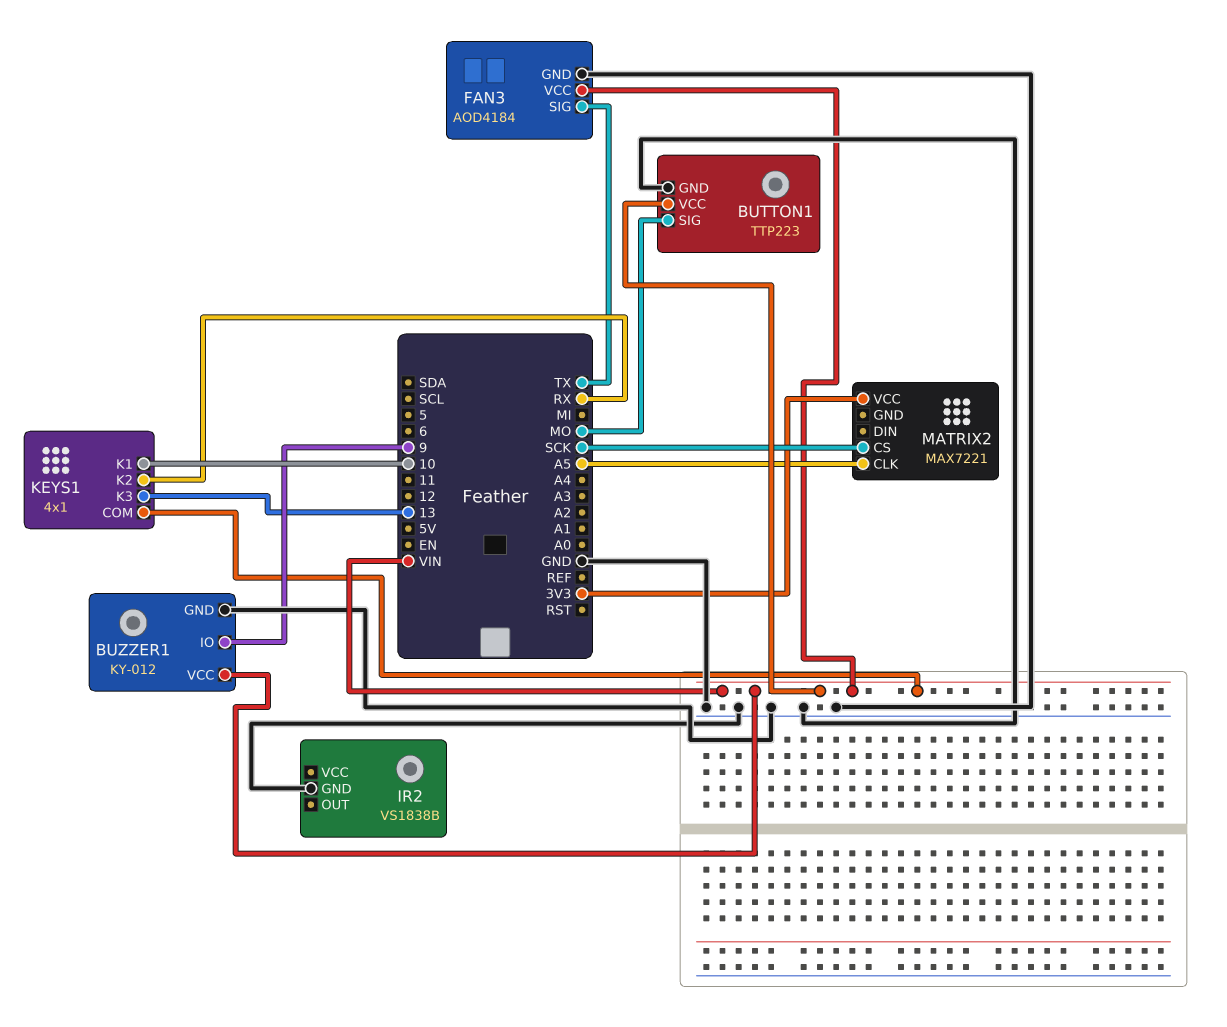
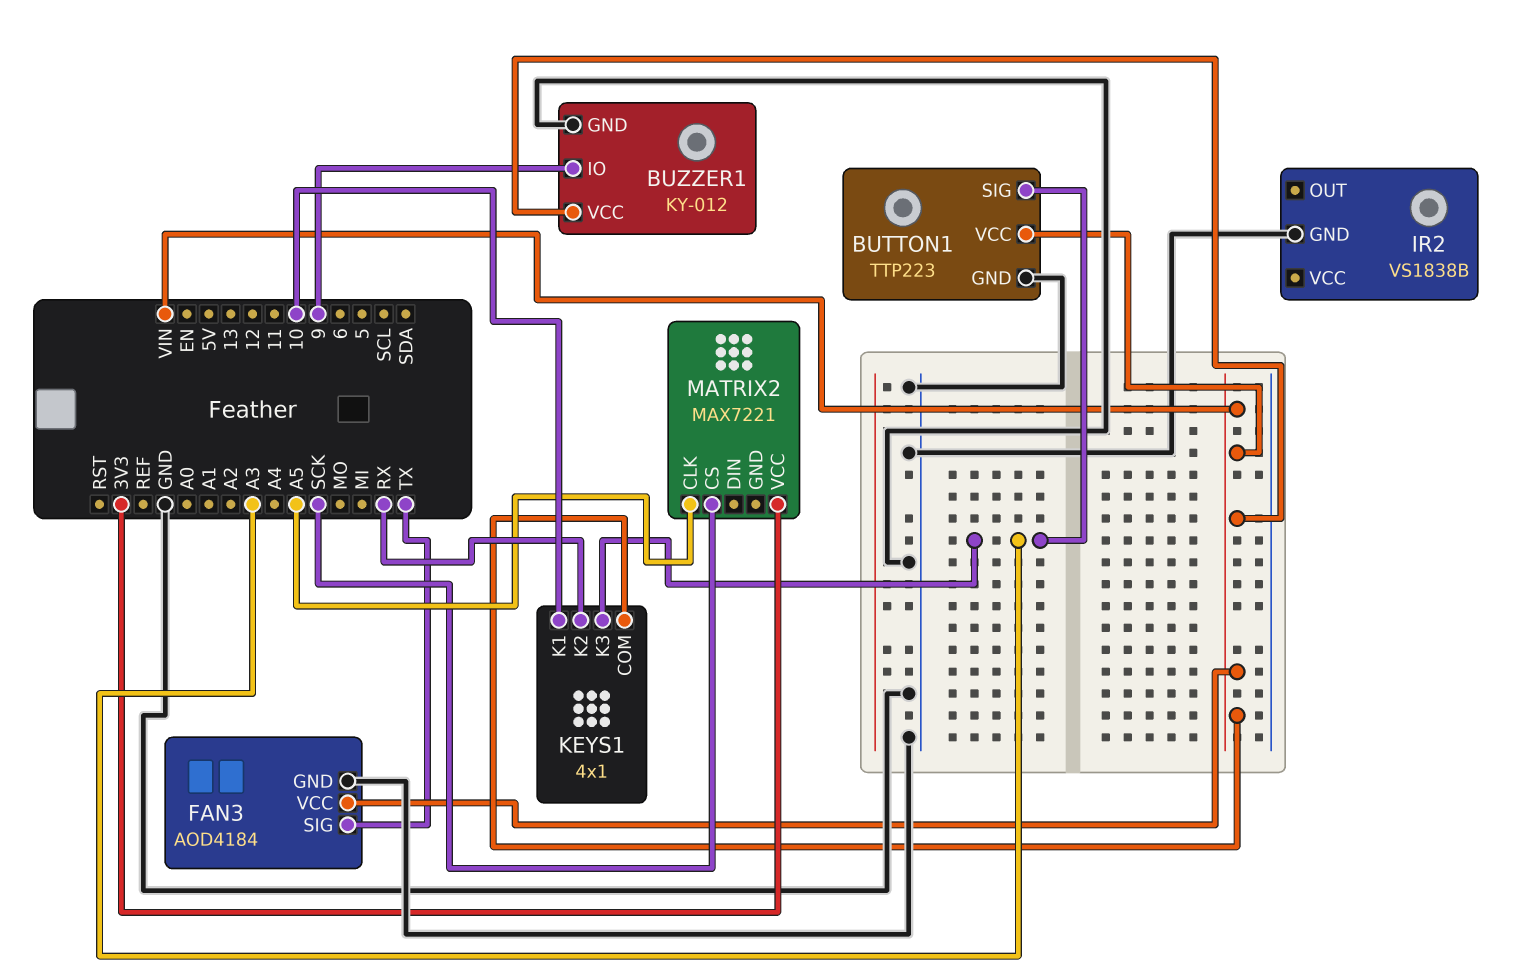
BUTTON1 pin SIG: MO -> A3
KEYS1 pin K3: 13 -> A3

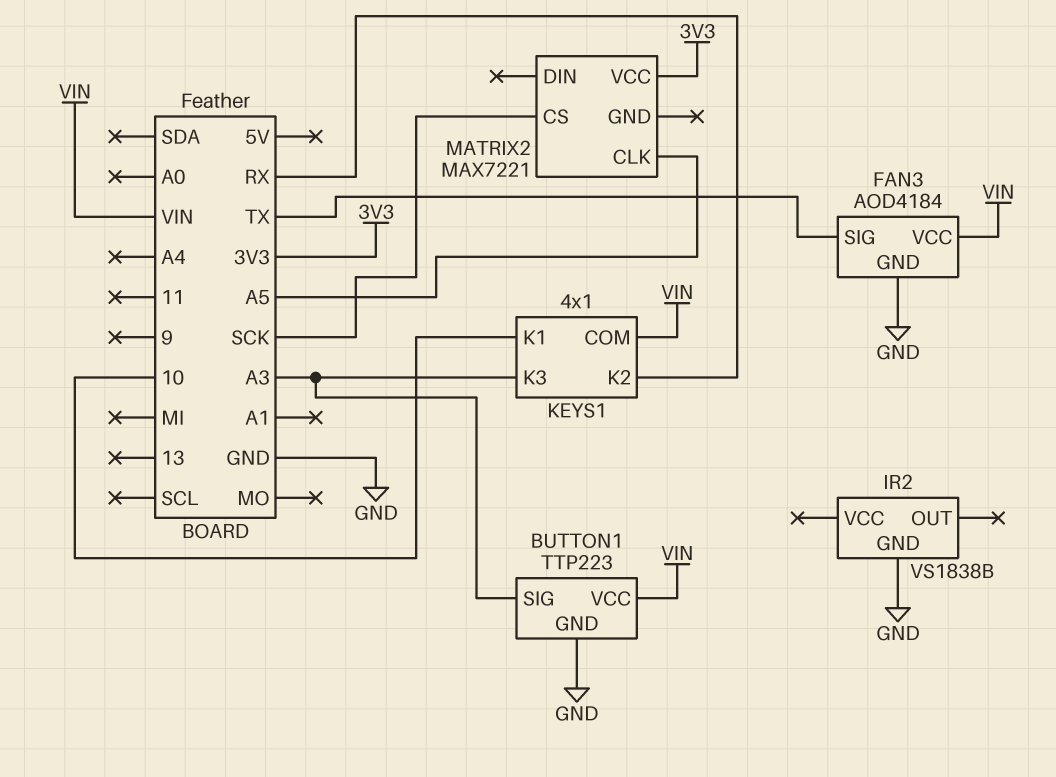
BUZZER1: KY-012 -> none
BUZZER1 pin GND: GND -> none
BUZZER1 pin IO: 9 -> none
BUZZER1 pin VCC: VIN -> none

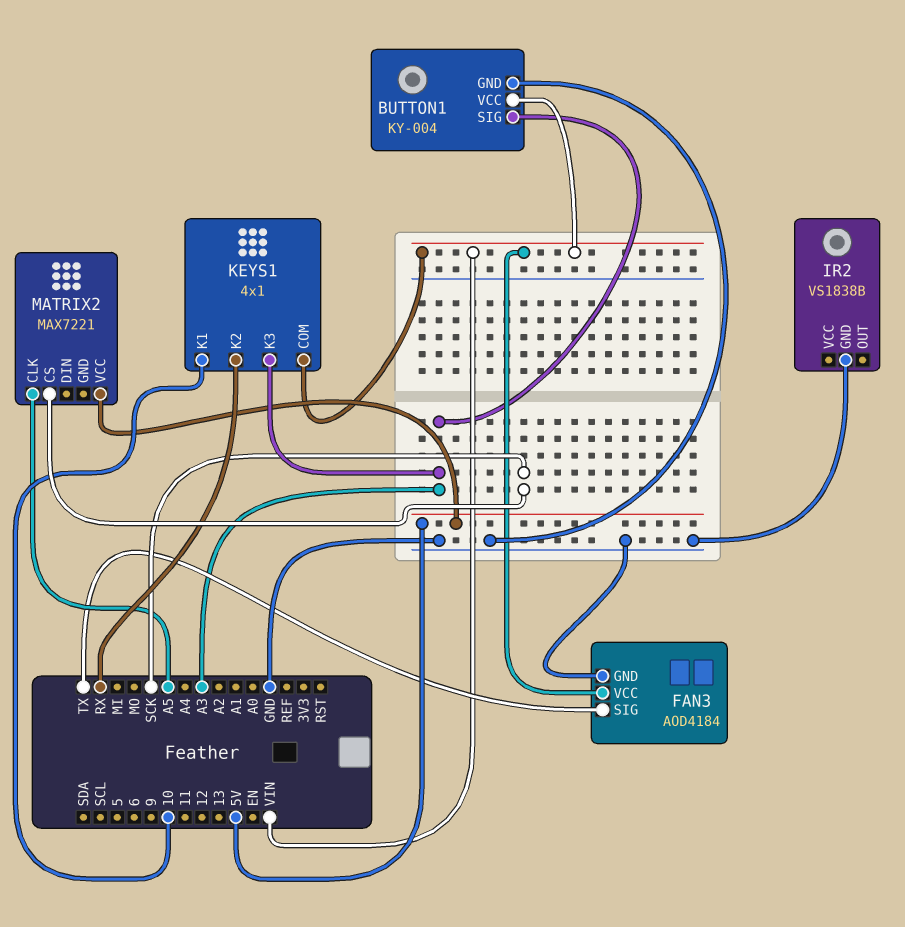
BUTTON1: TTP223 -> KY-004
MATRIX2 pin VCC: 3V3 -> 5V

